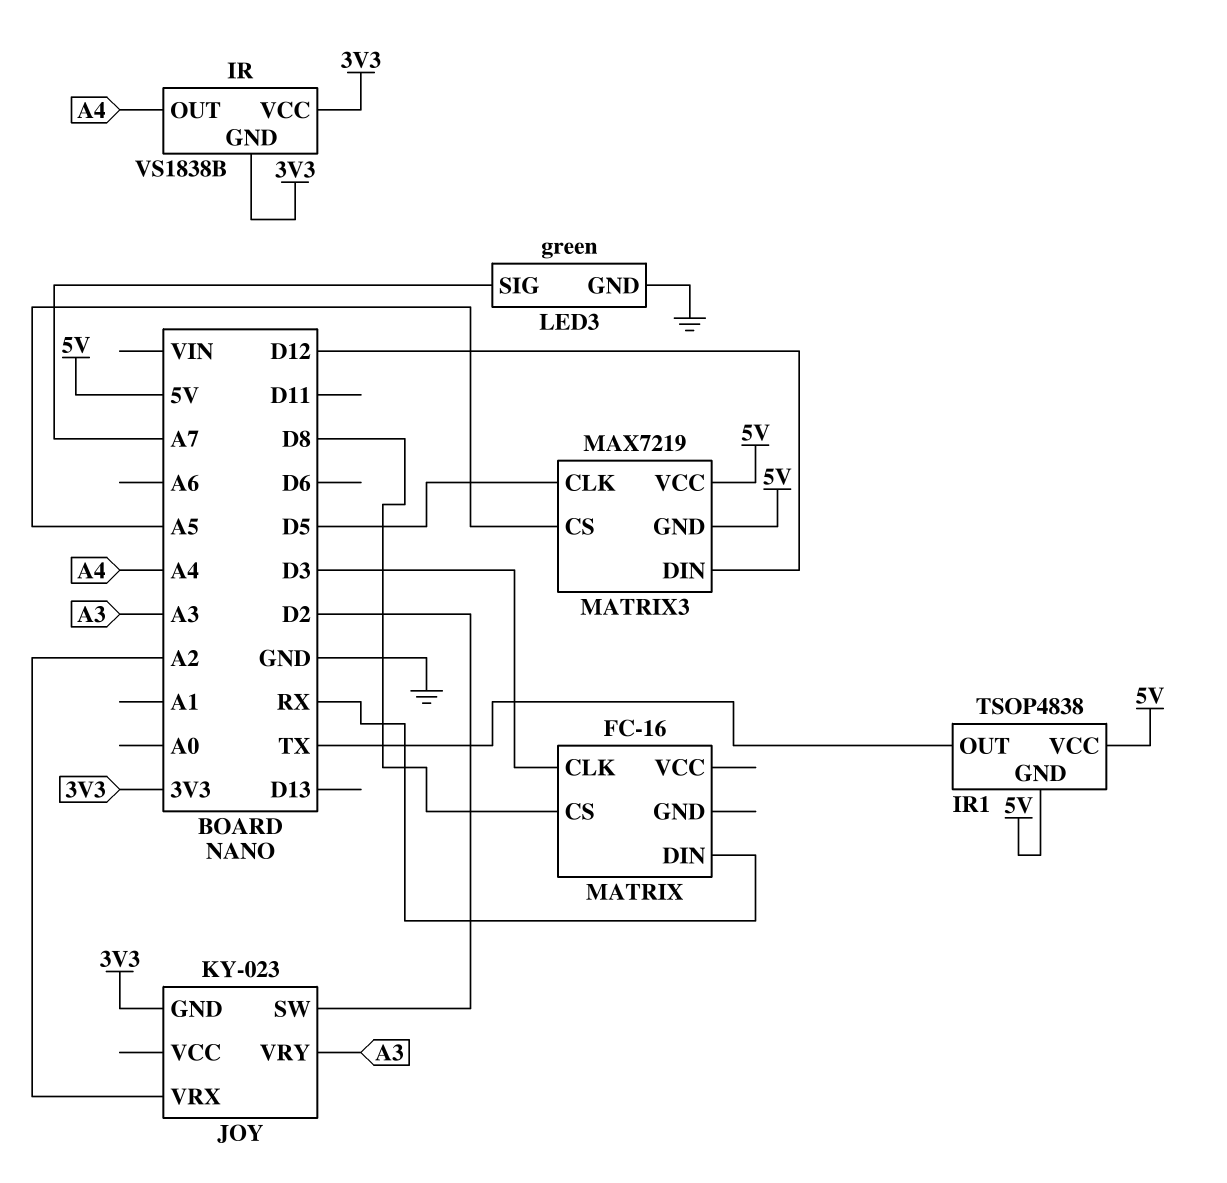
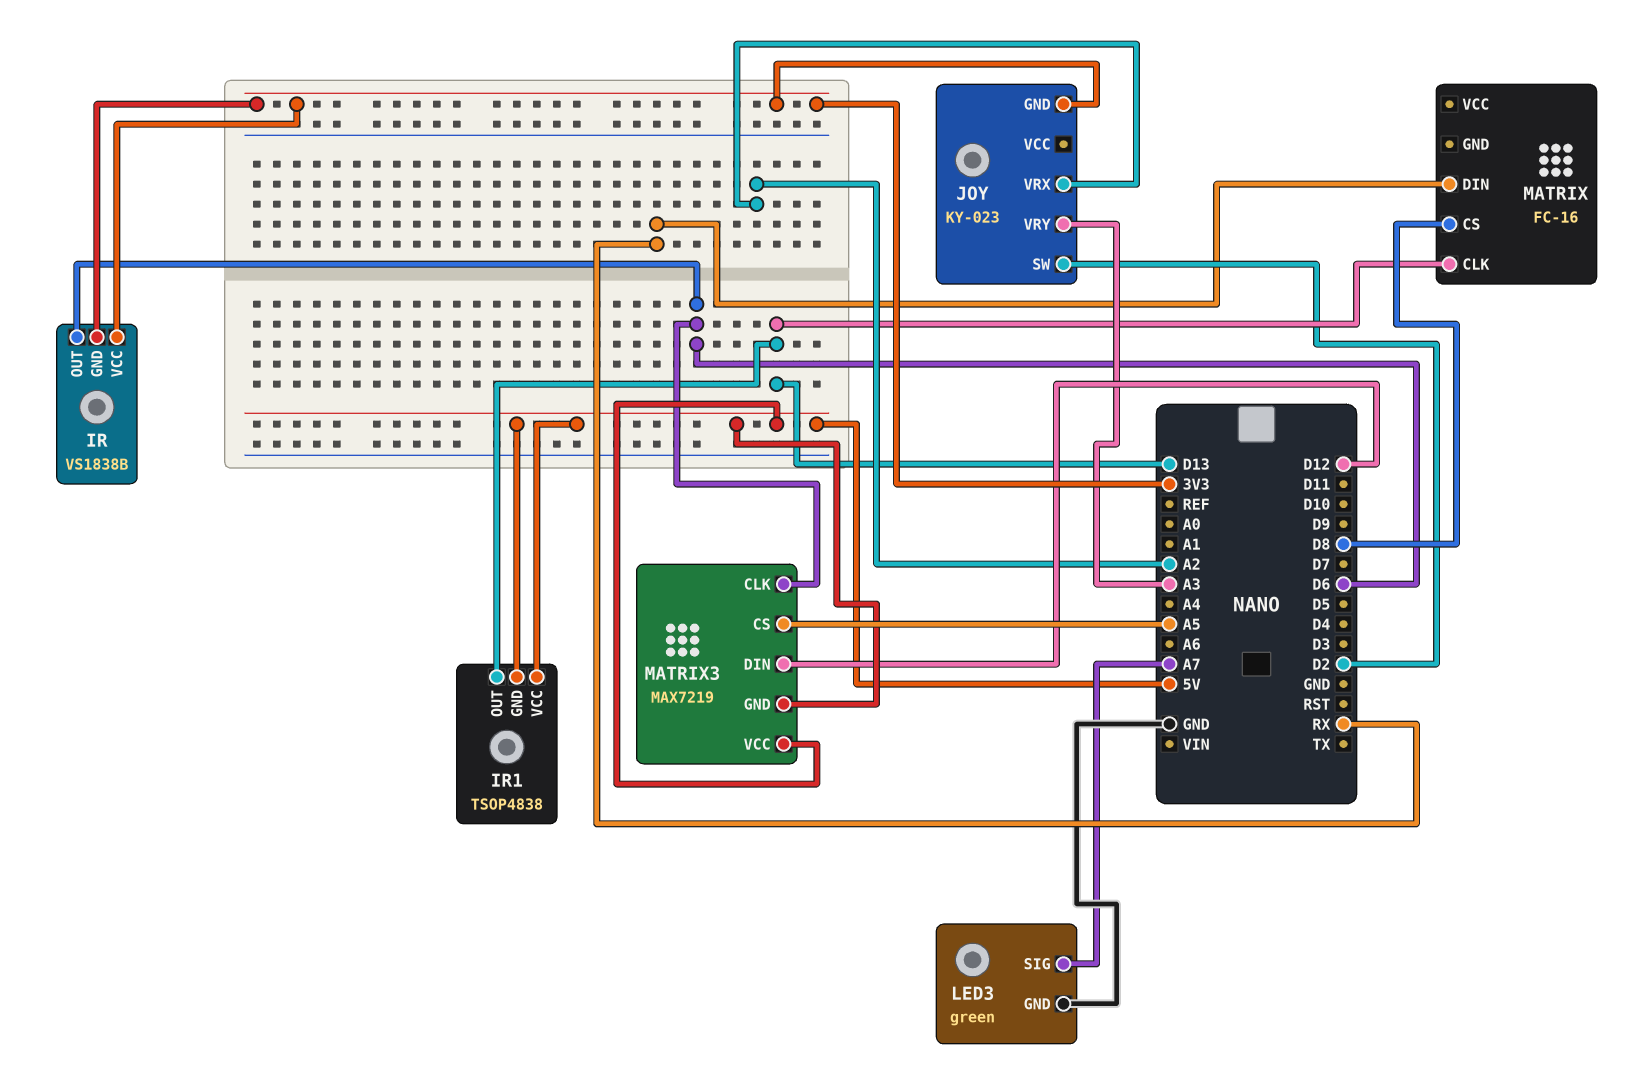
IR pin OUT: A4 -> D6
IR1 pin OUT: TX -> D13
MATRIX pin CLK: D3 -> D13
MATRIX3 pin CLK: D5 -> D6

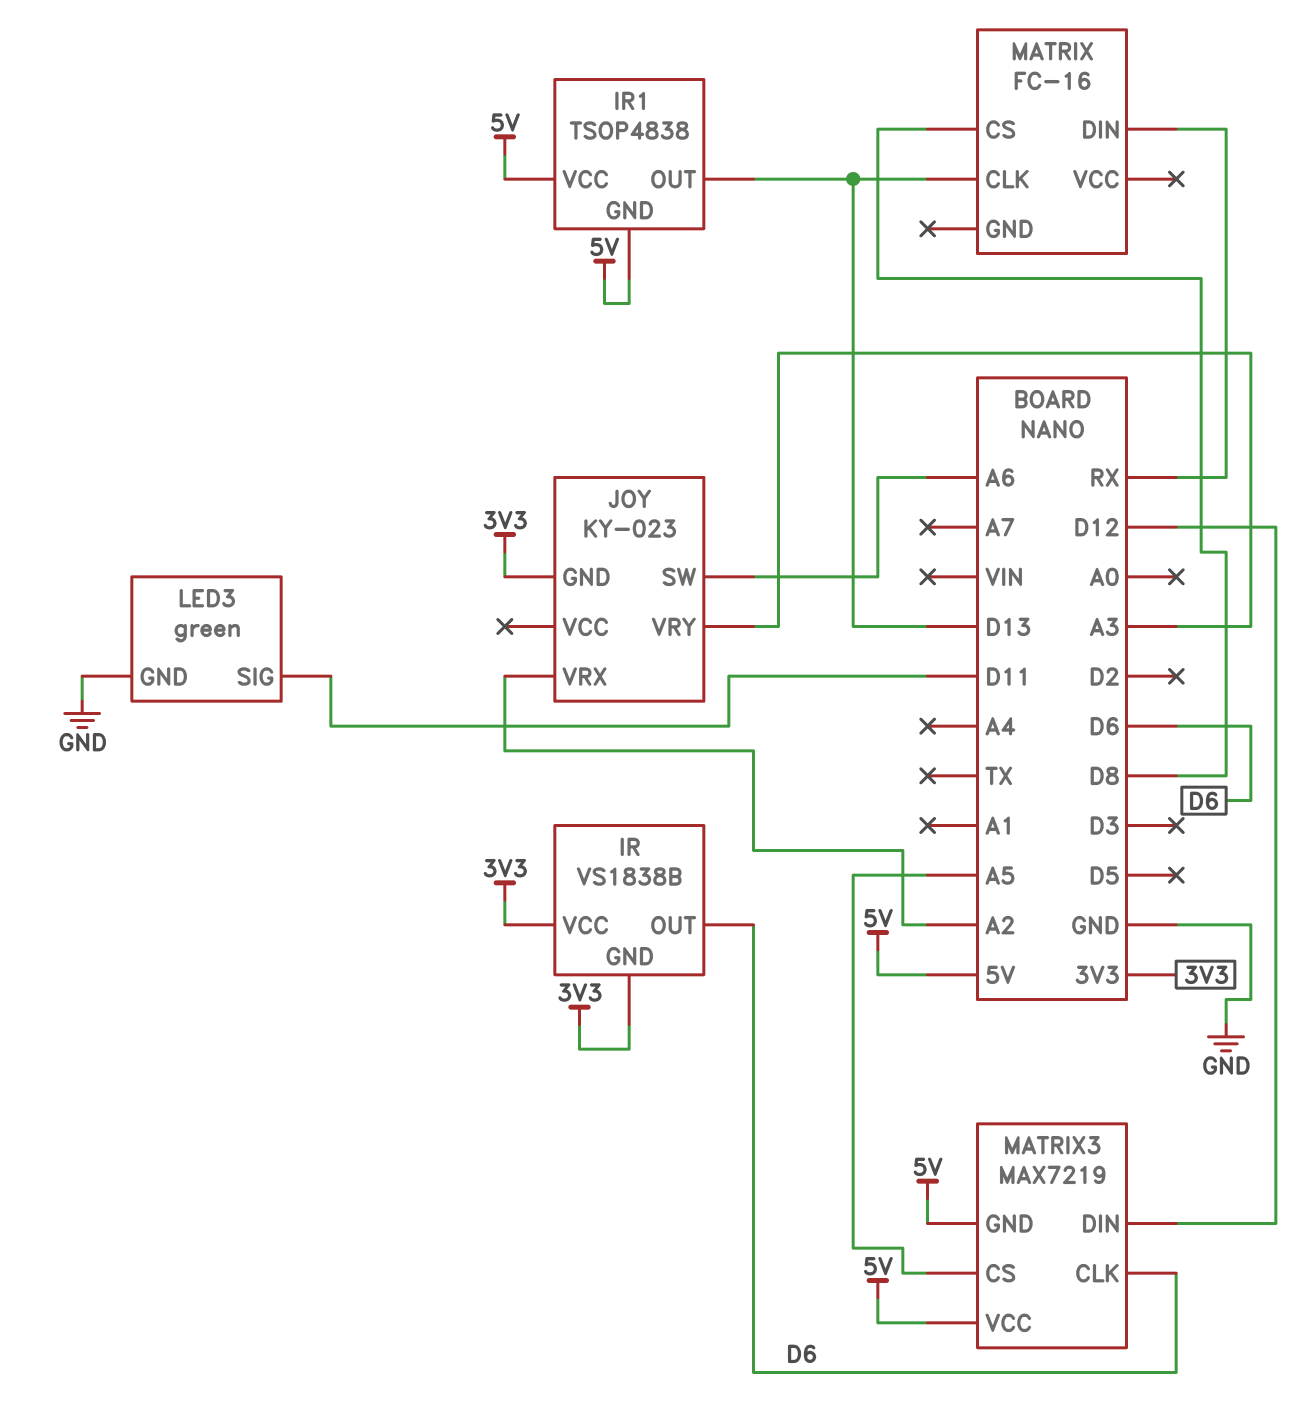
JOY pin SW: D2 -> A6
LED3 pin SIG: A7 -> D11

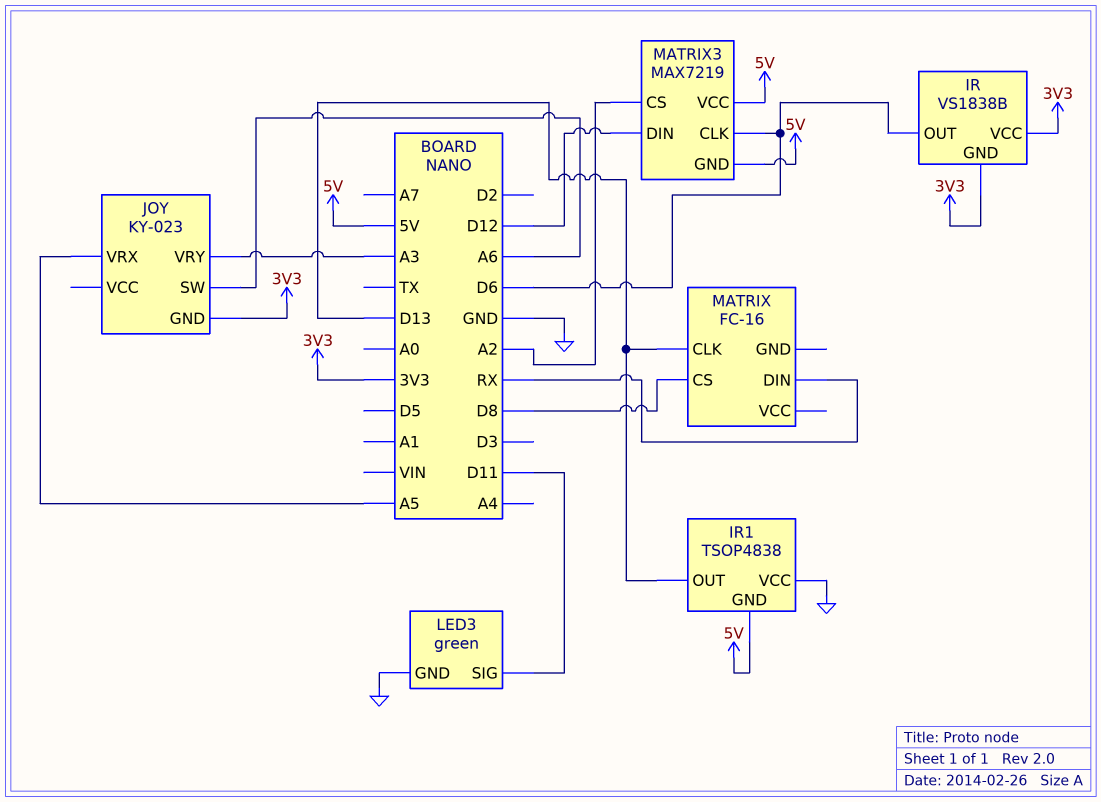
IR1 pin VCC: 5V -> GND
JOY pin VRX: A2 -> A5
MATRIX3 pin CS: A5 -> A2

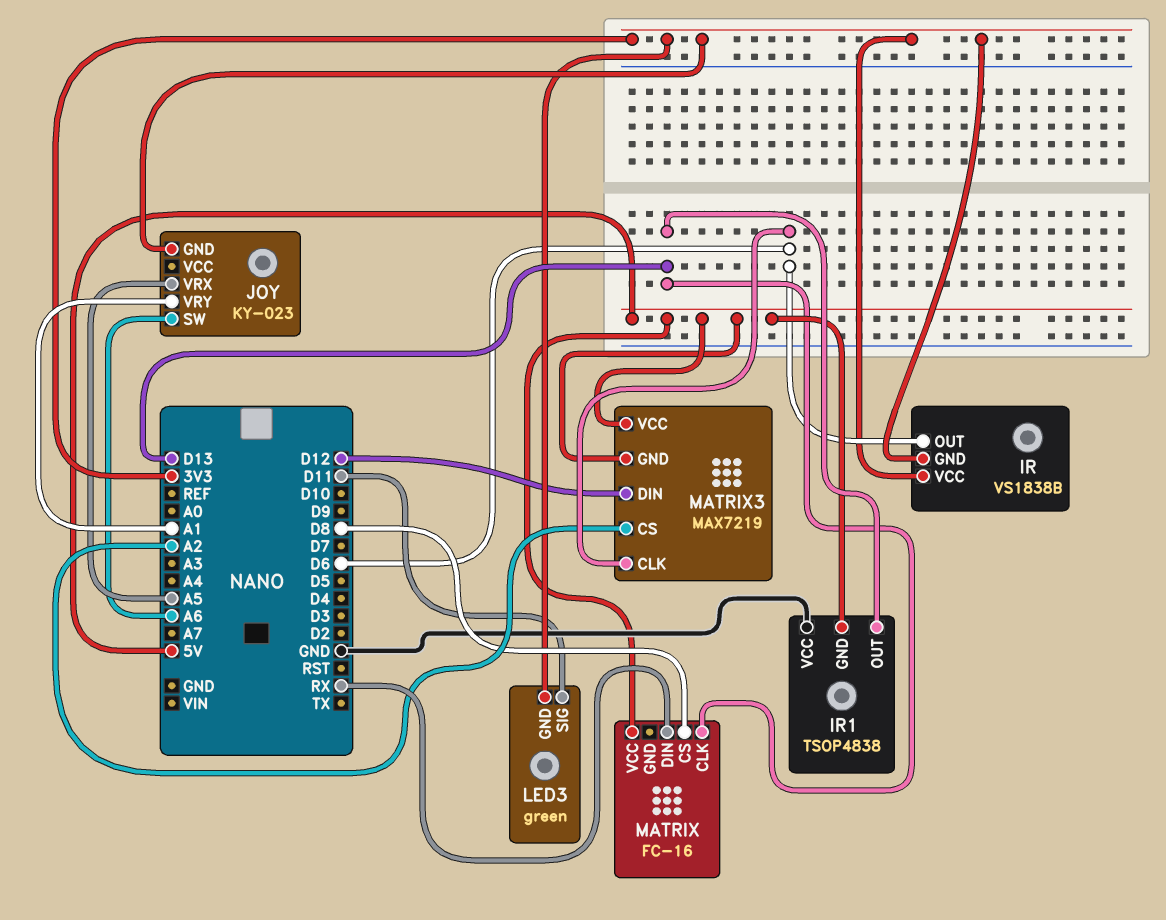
JOY pin VRY: A3 -> A1
LED3 pin GND: GND -> 3V3
MATRIX pin VCC: none -> 5V

